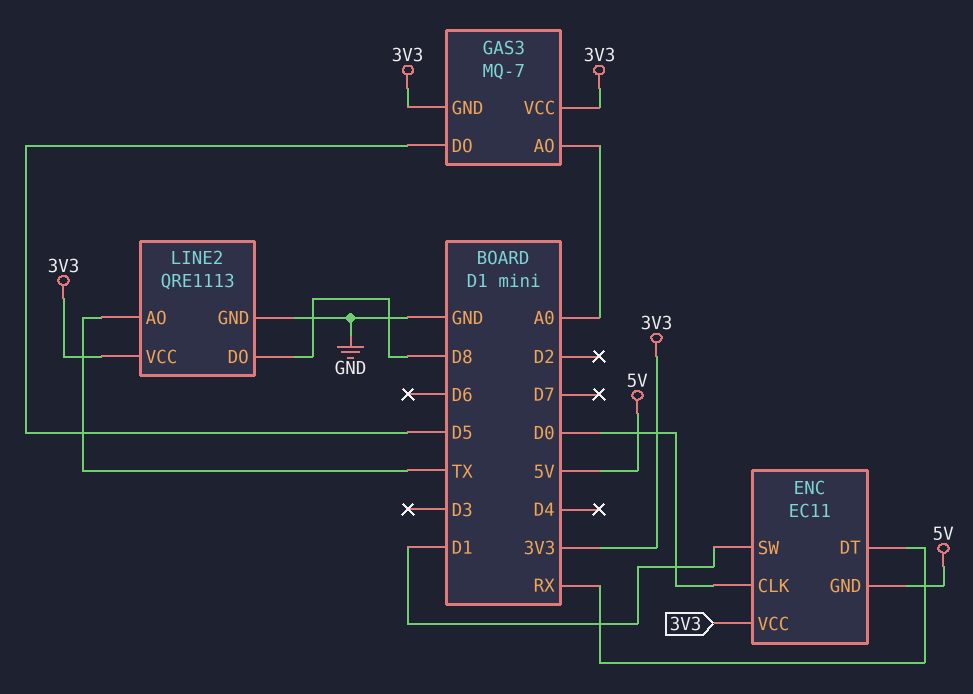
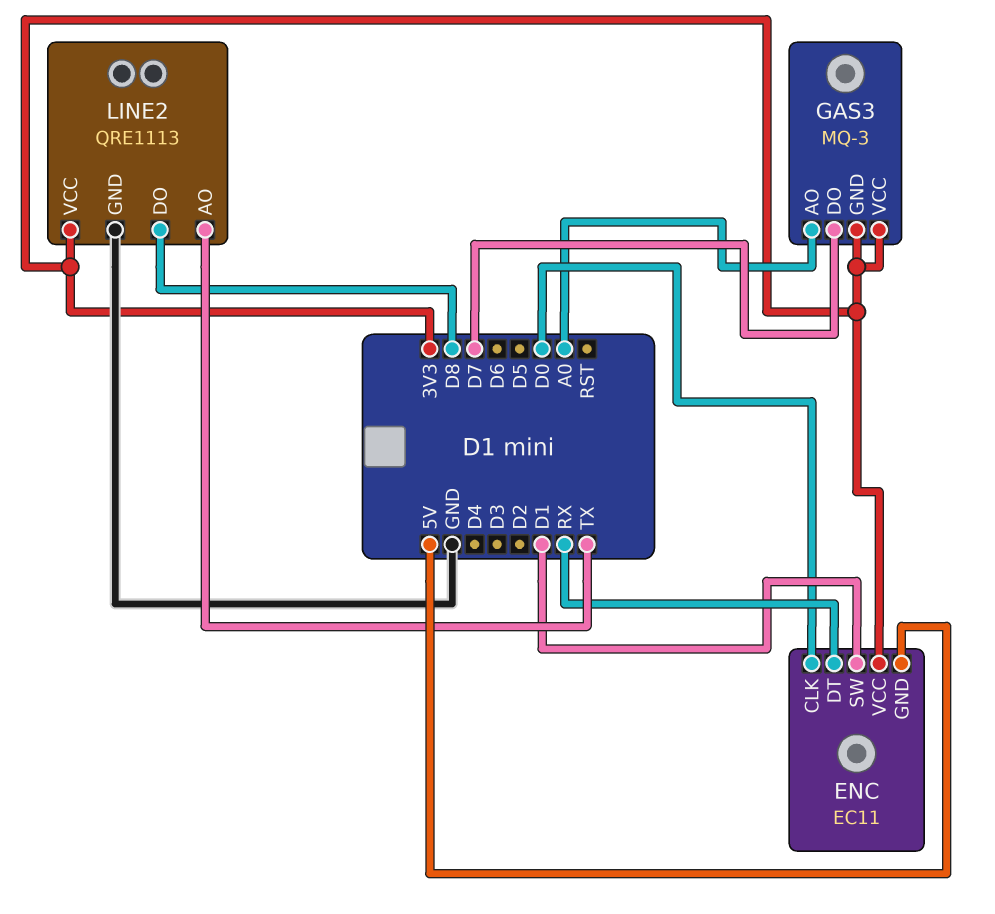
GAS3: MQ-7 -> MQ-3
GAS3 pin DO: D5 -> D7

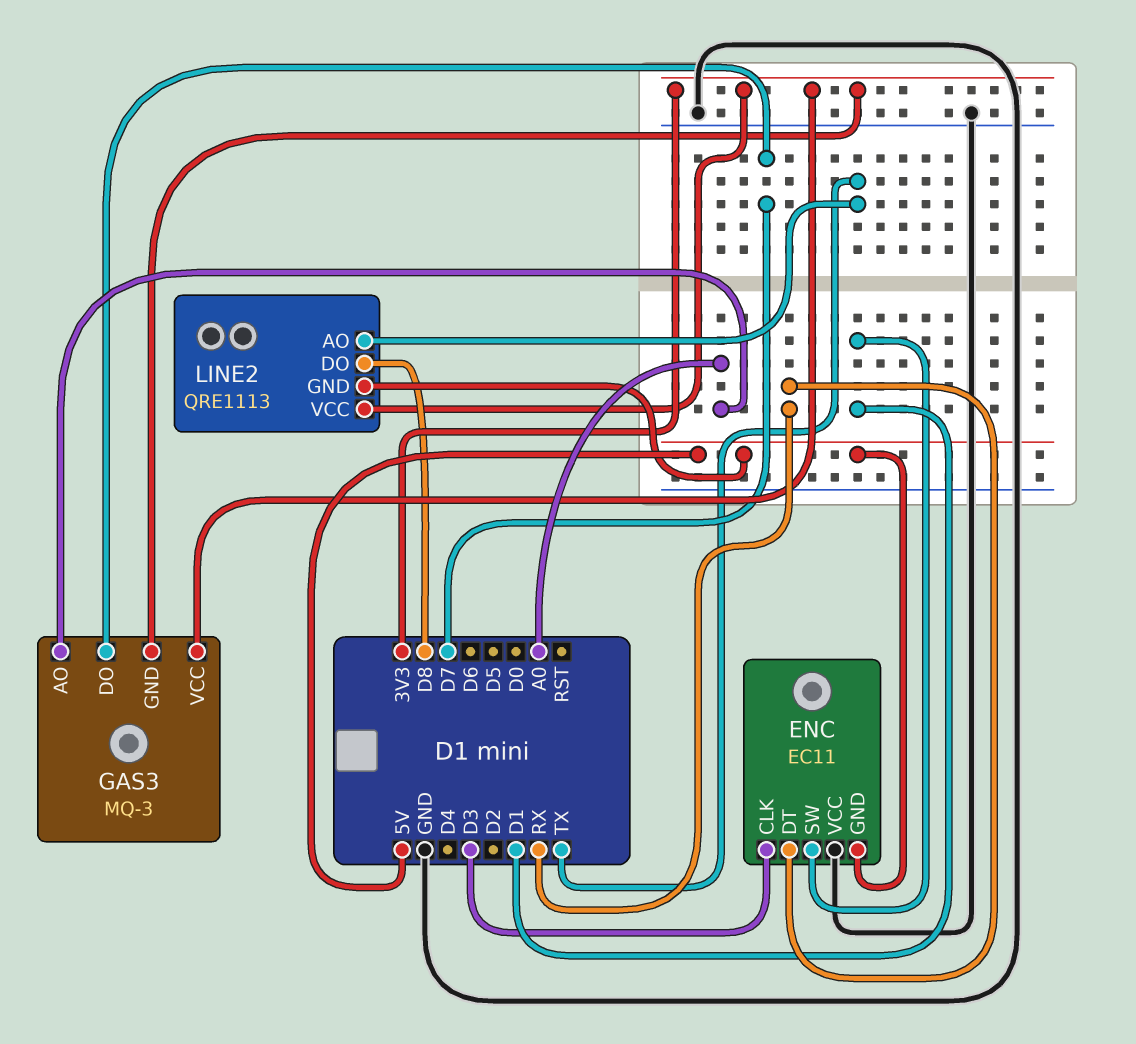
ENC pin CLK: D0 -> D3
ENC pin VCC: 3V3 -> GND
LINE2 pin GND: GND -> 5V

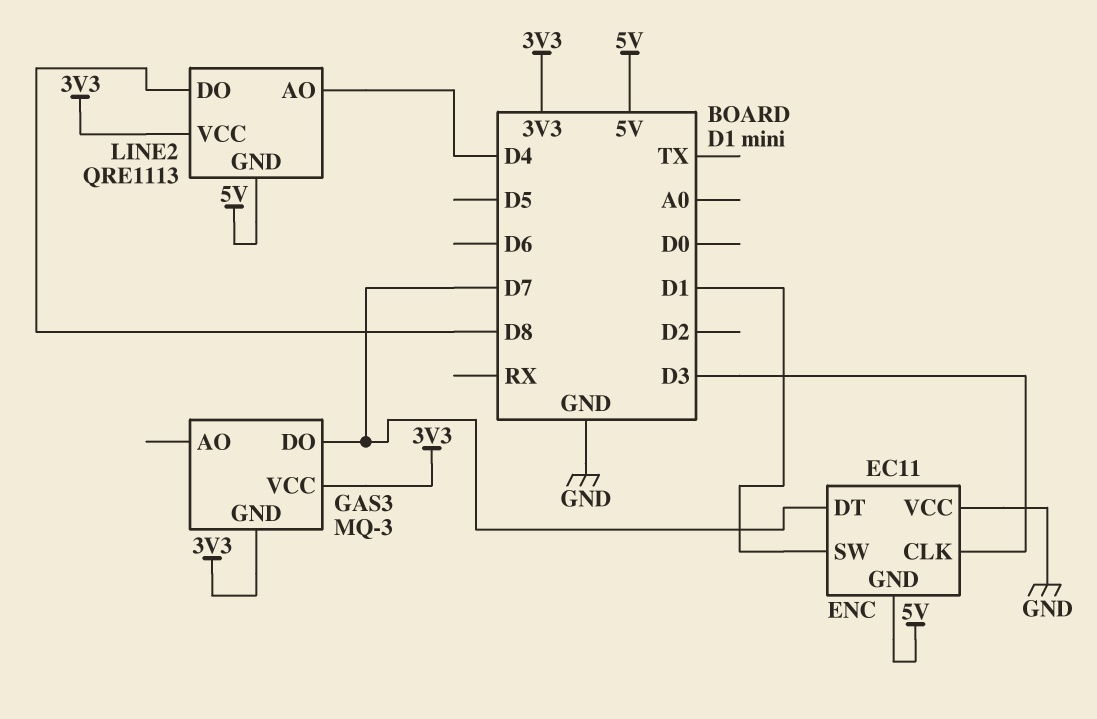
ENC pin DT: RX -> D7
GAS3 pin AO: A0 -> none
LINE2 pin AO: TX -> D4

